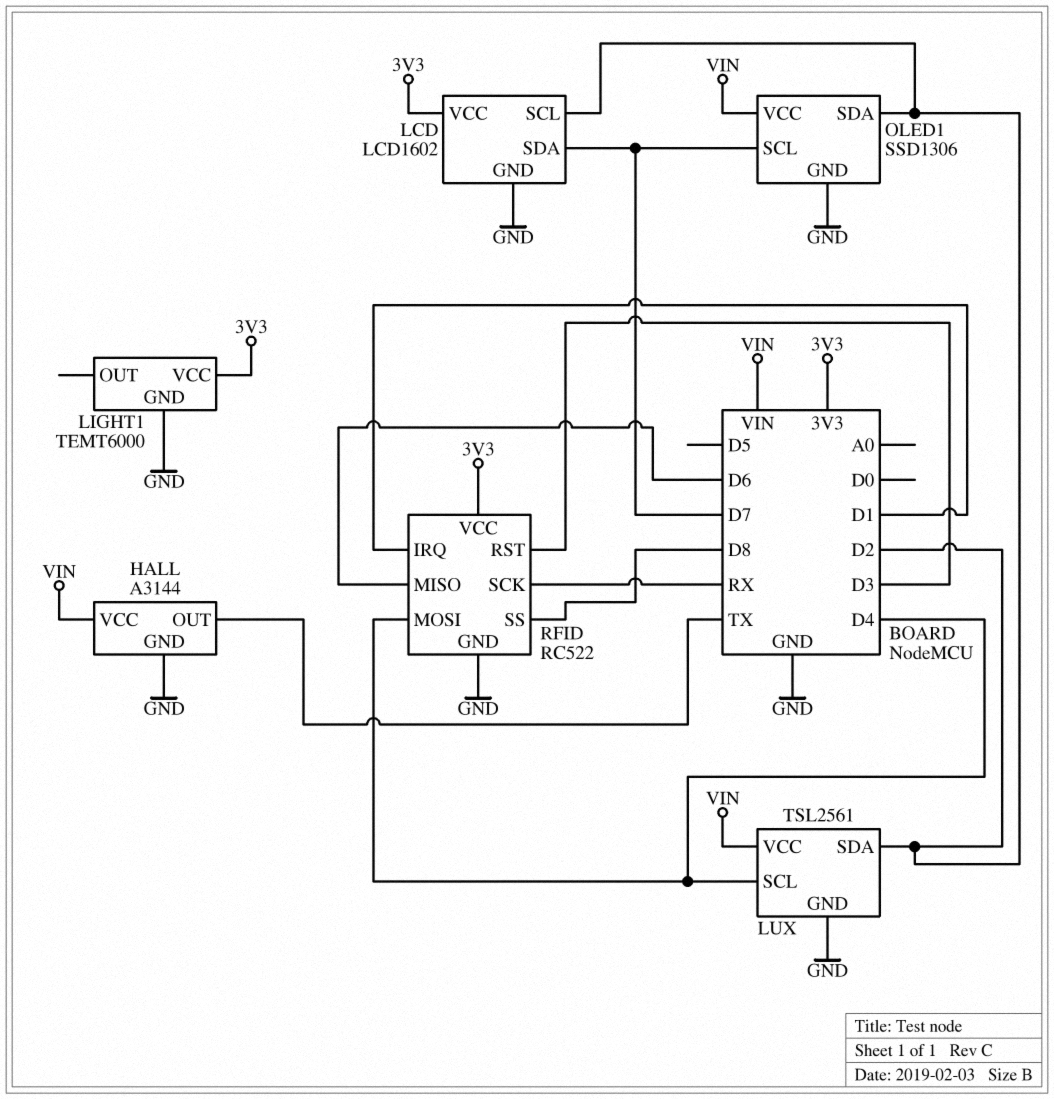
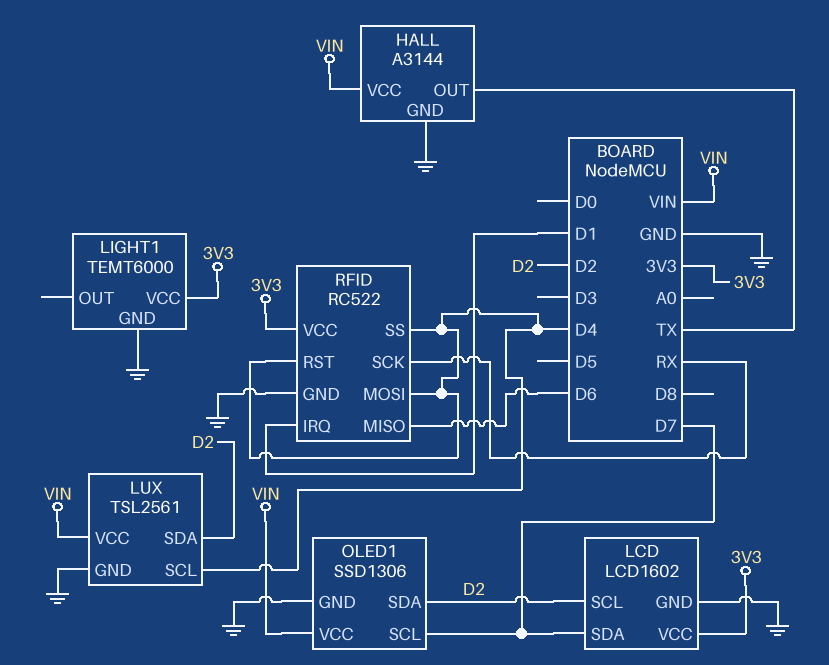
RFID pin RST: D3 -> D4
RFID pin SS: D8 -> D4

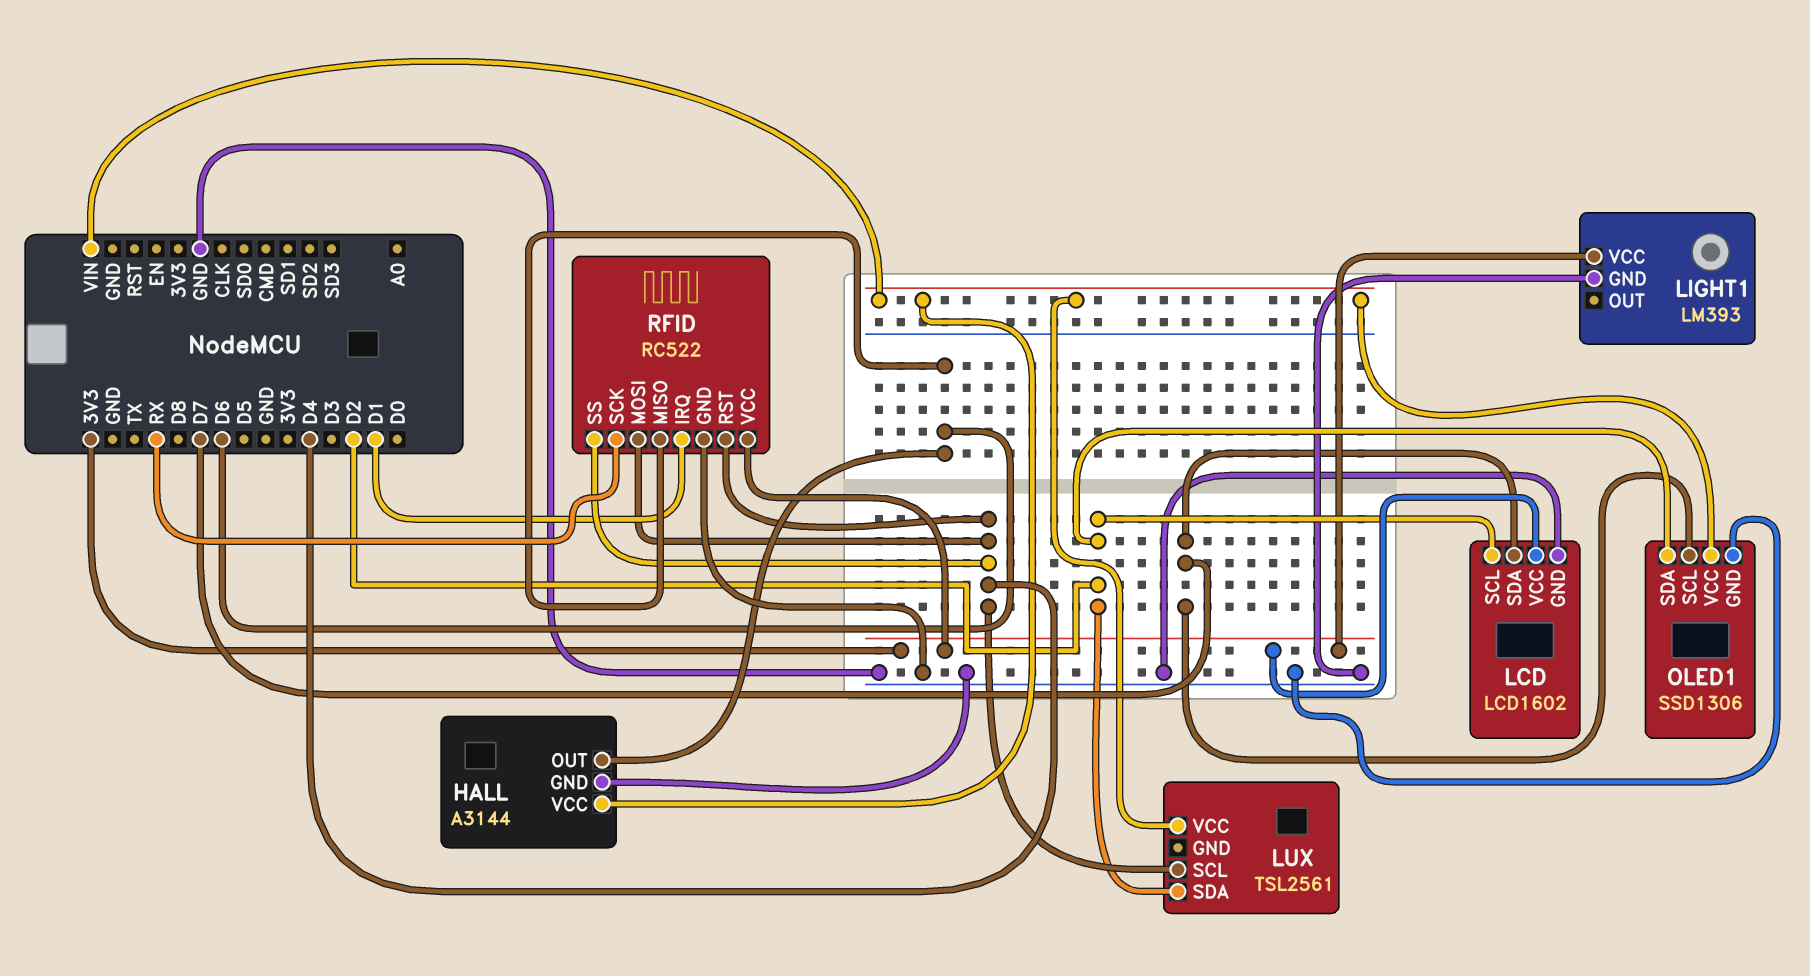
HALL pin OUT: TX -> D6
LIGHT1: TEMT6000 -> LM393
LUX pin GND: GND -> none

